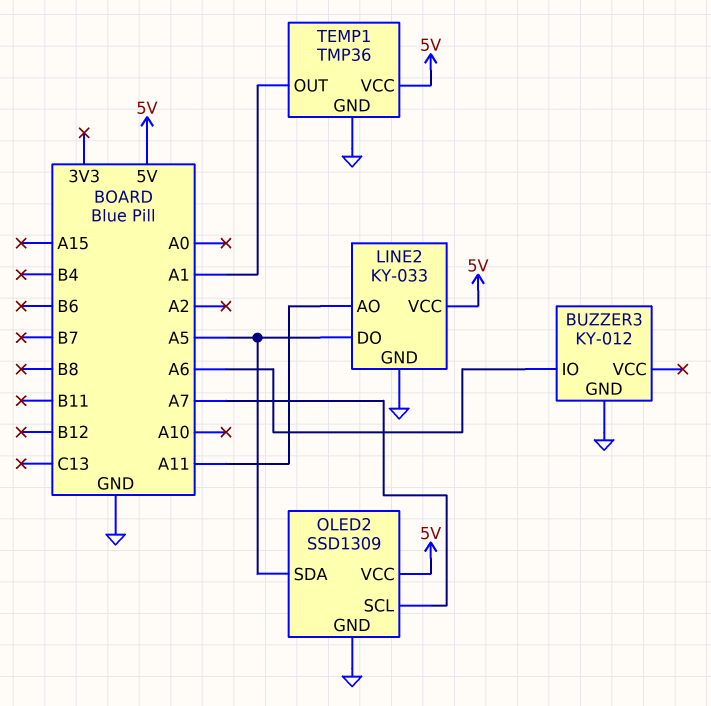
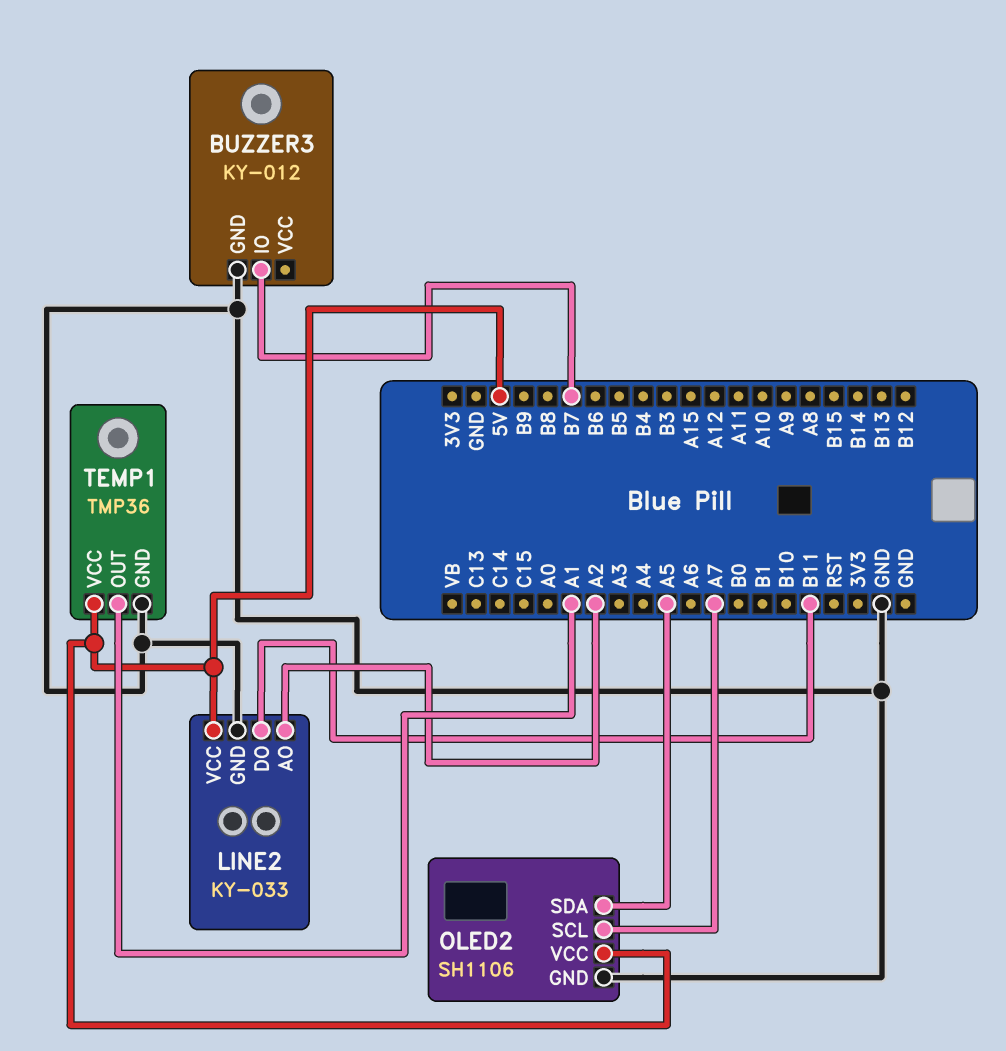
BUZZER3 pin IO: A6 -> B7
LINE2 pin AO: A11 -> A2
LINE2 pin DO: A5 -> B11
OLED2: SSD1309 -> SH1106

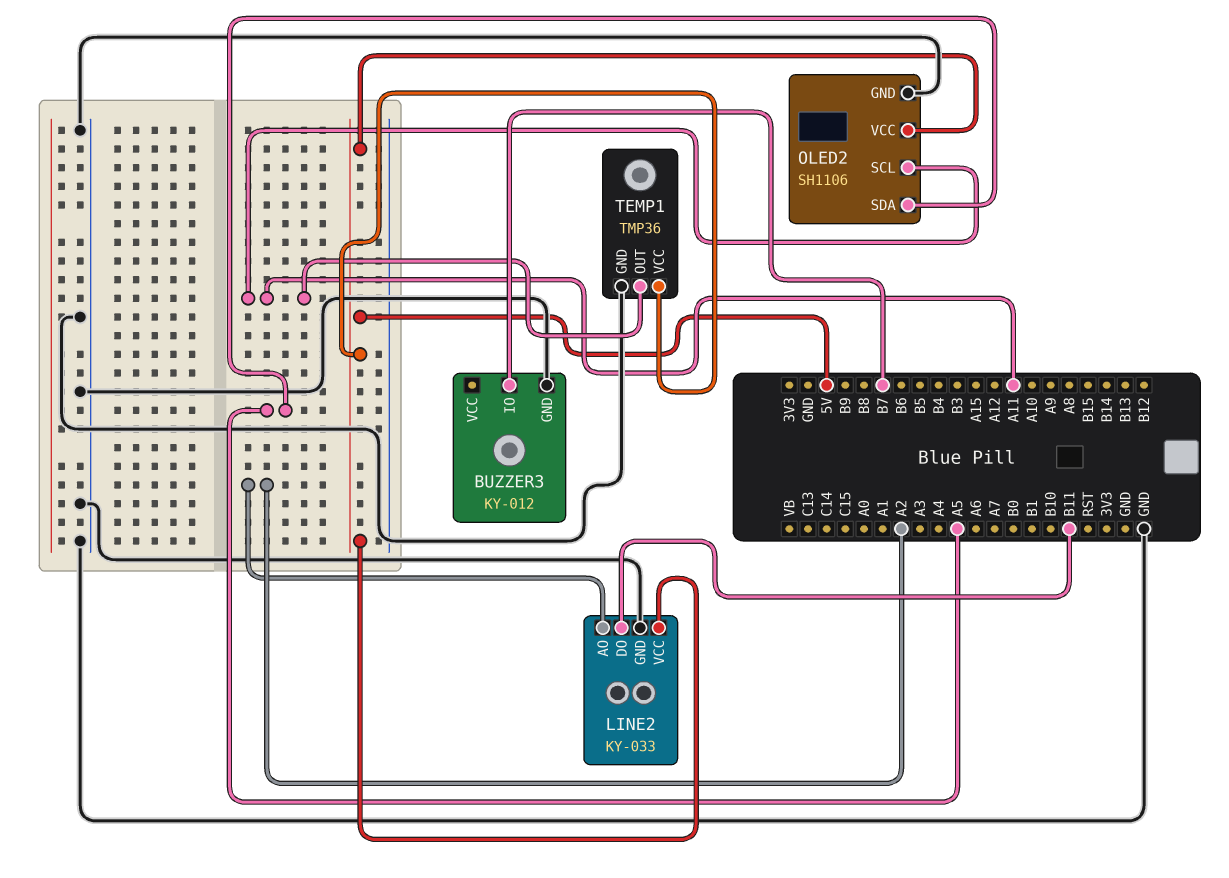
OLED2 pin SCL: A7 -> A11
TEMP1 pin OUT: A1 -> A11

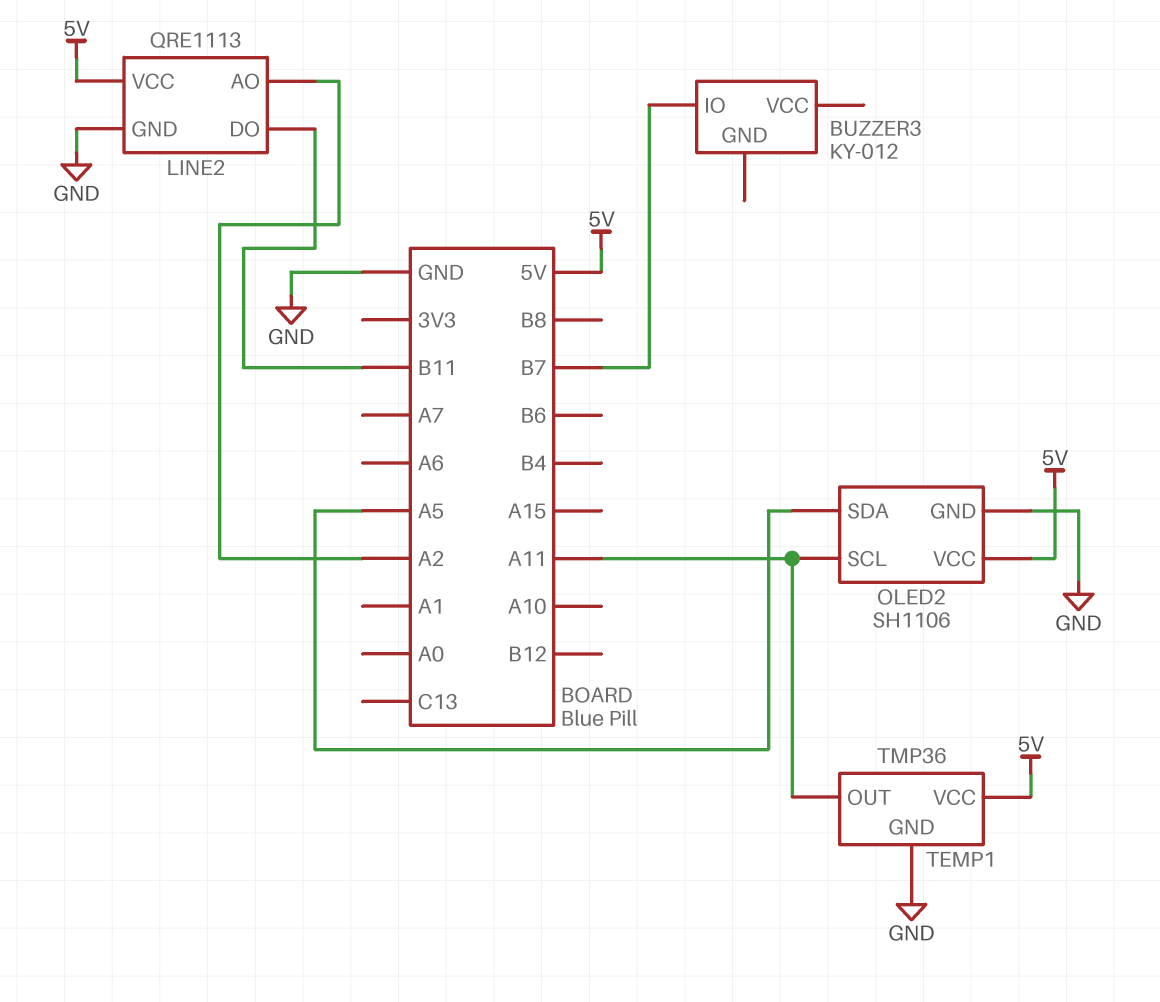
BUZZER3 pin GND: GND -> none
LINE2: KY-033 -> QRE1113

